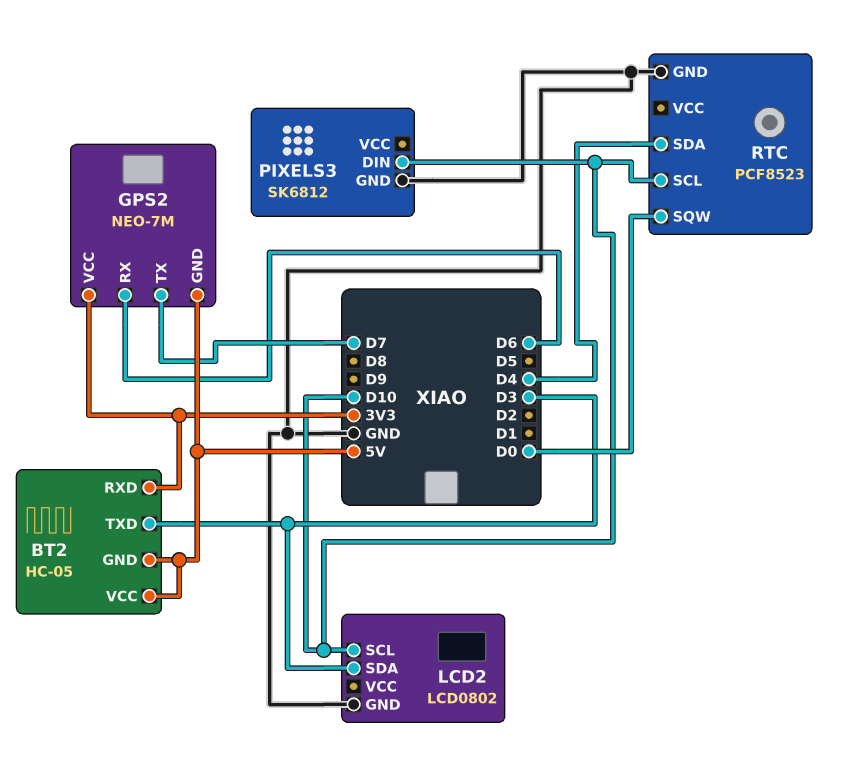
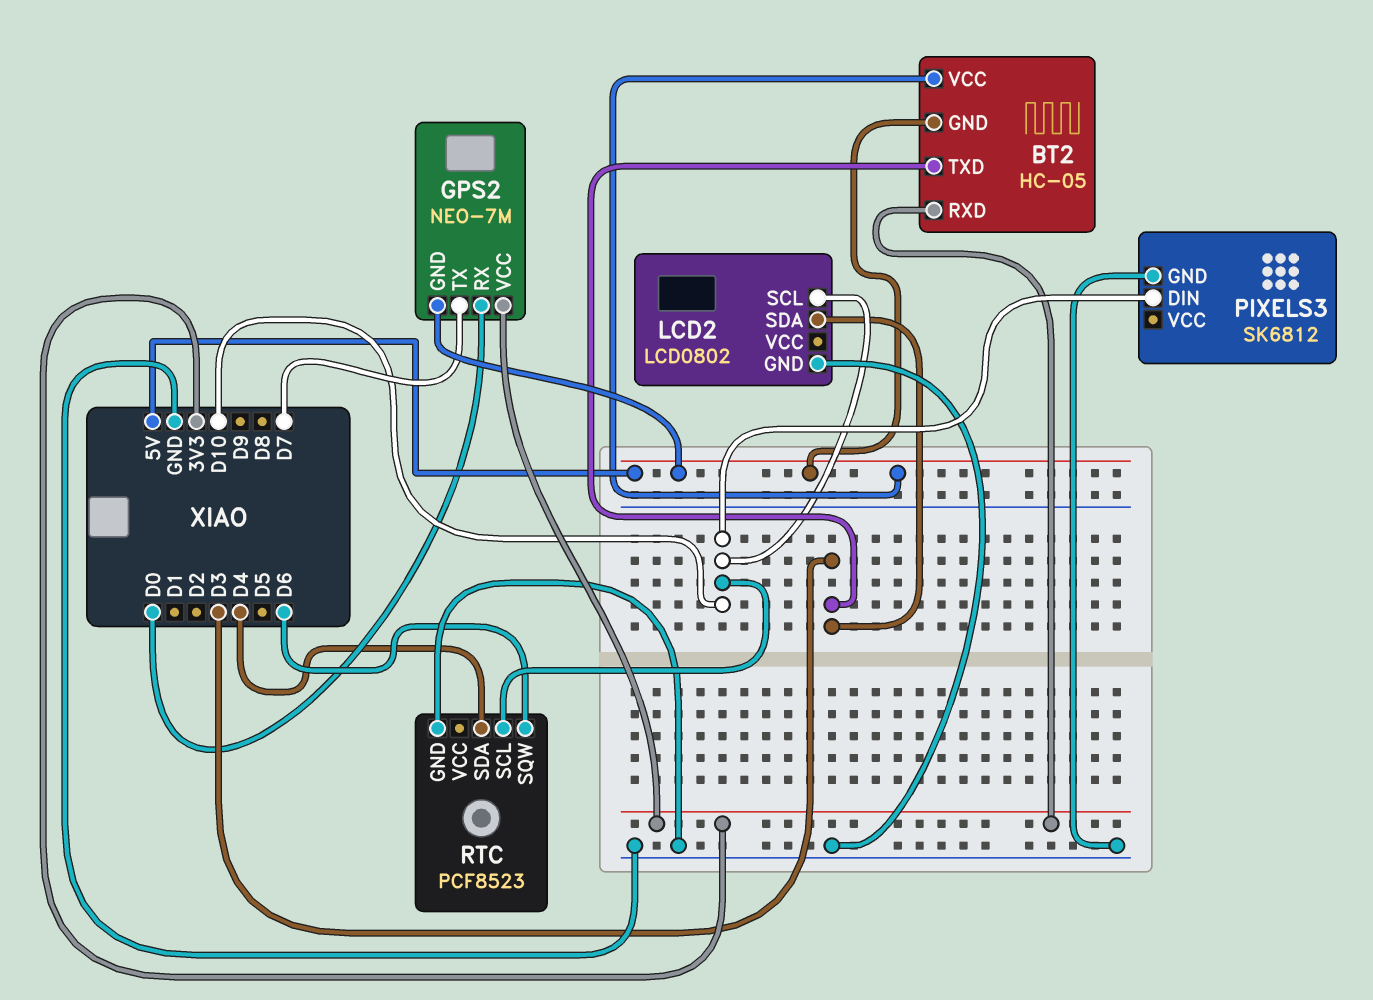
GPS2 pin RX: D6 -> D0
RTC pin SQW: D0 -> D6

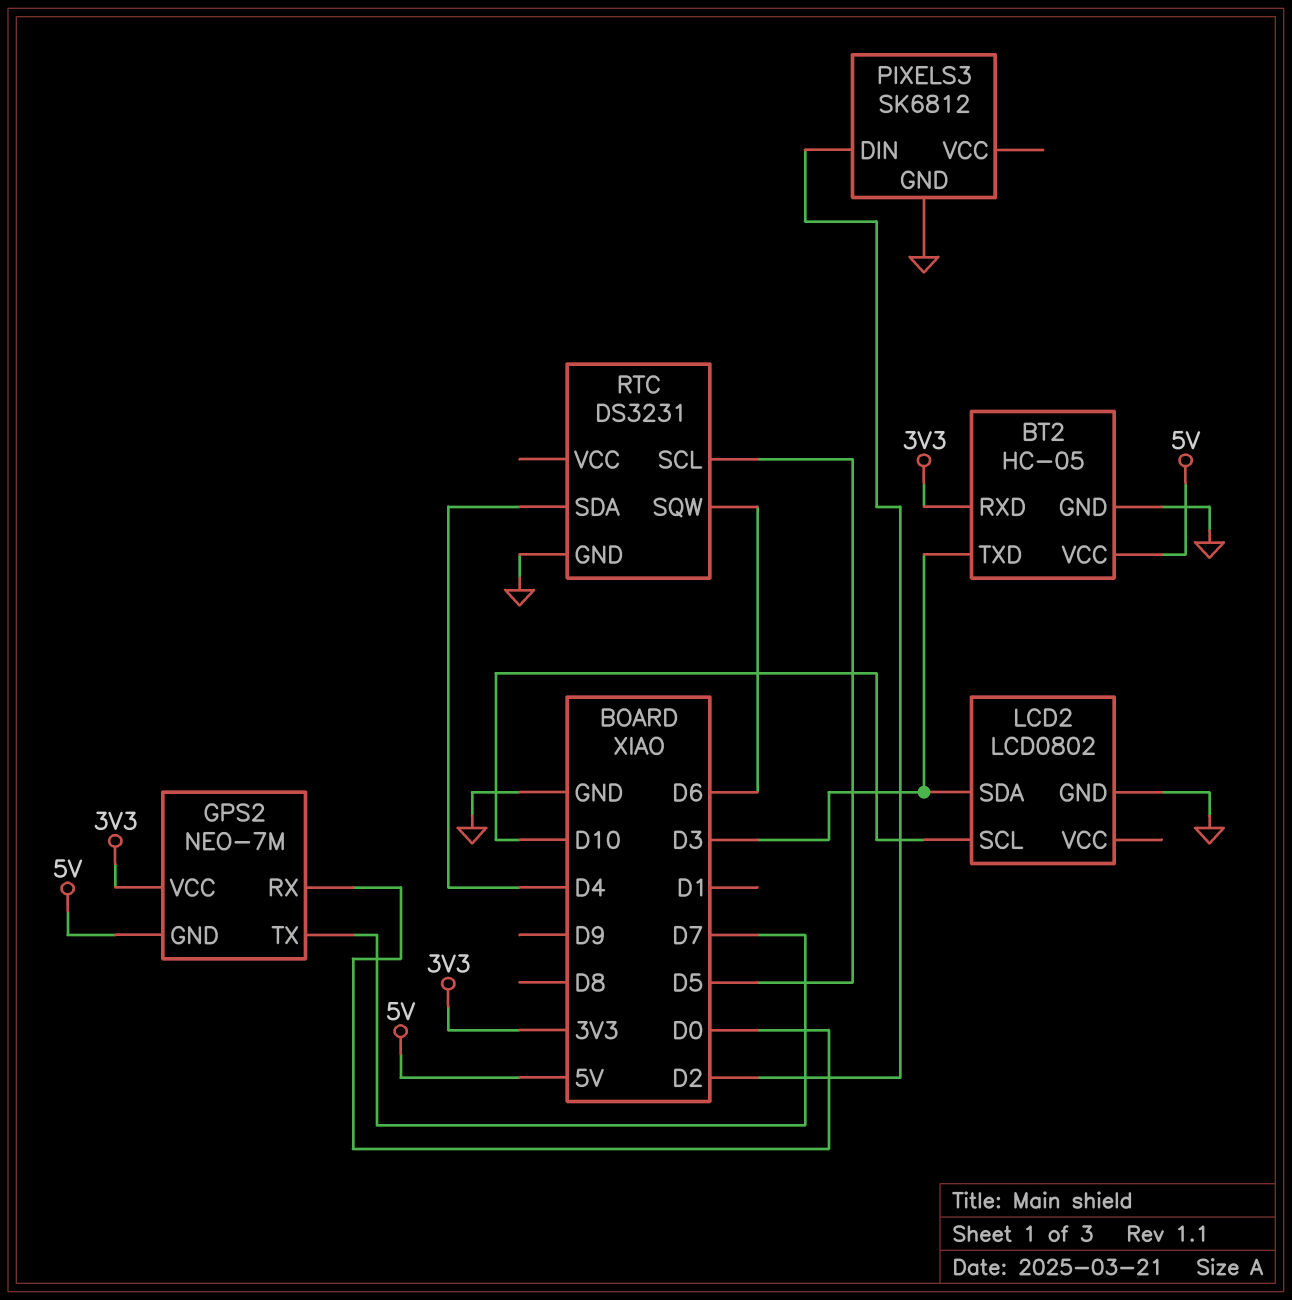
BT2 pin GND: 5V -> GND
PIXELS3 pin DIN: D10 -> D2
RTC: PCF8523 -> DS3231
RTC pin SCL: D10 -> D5

